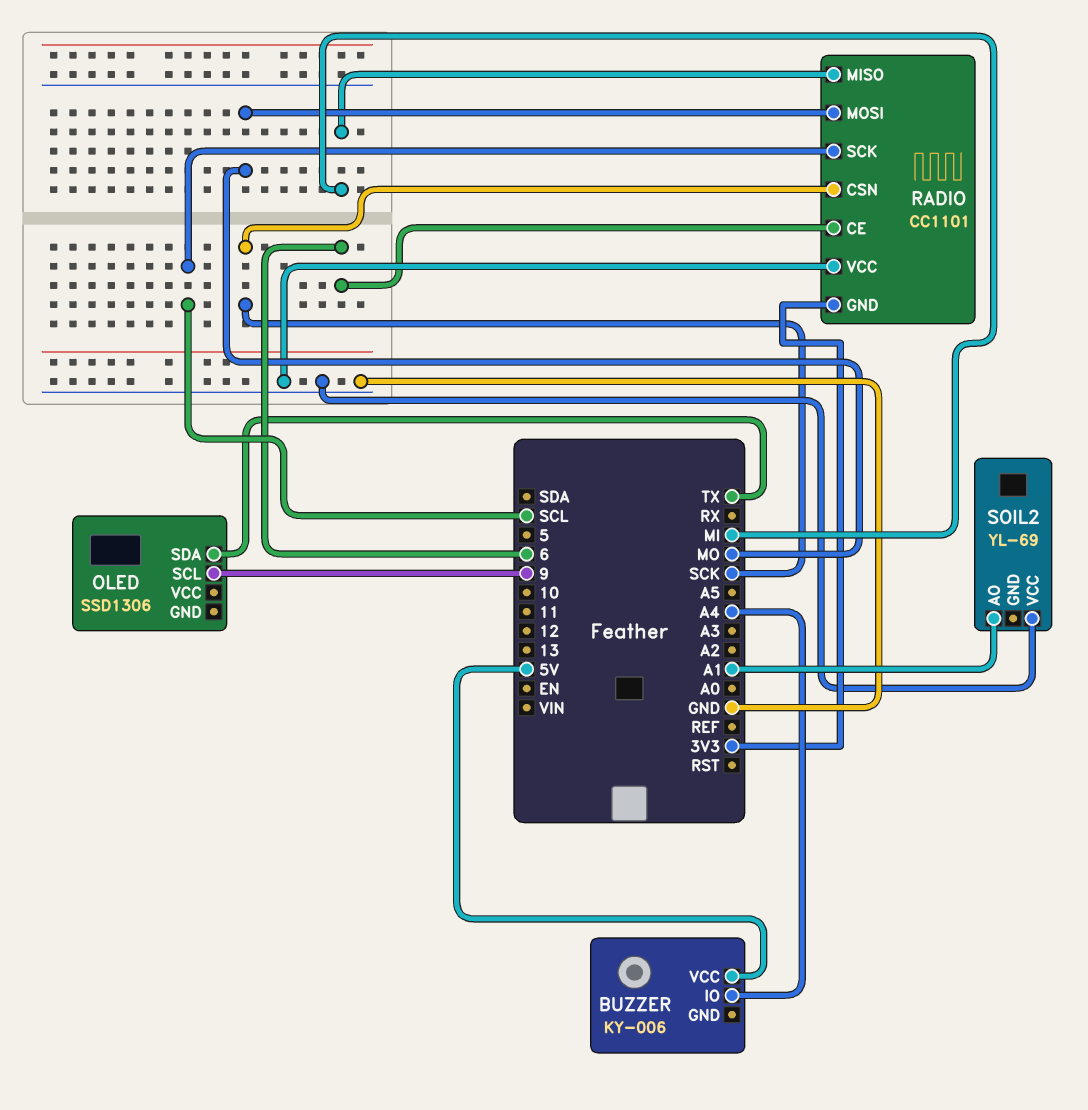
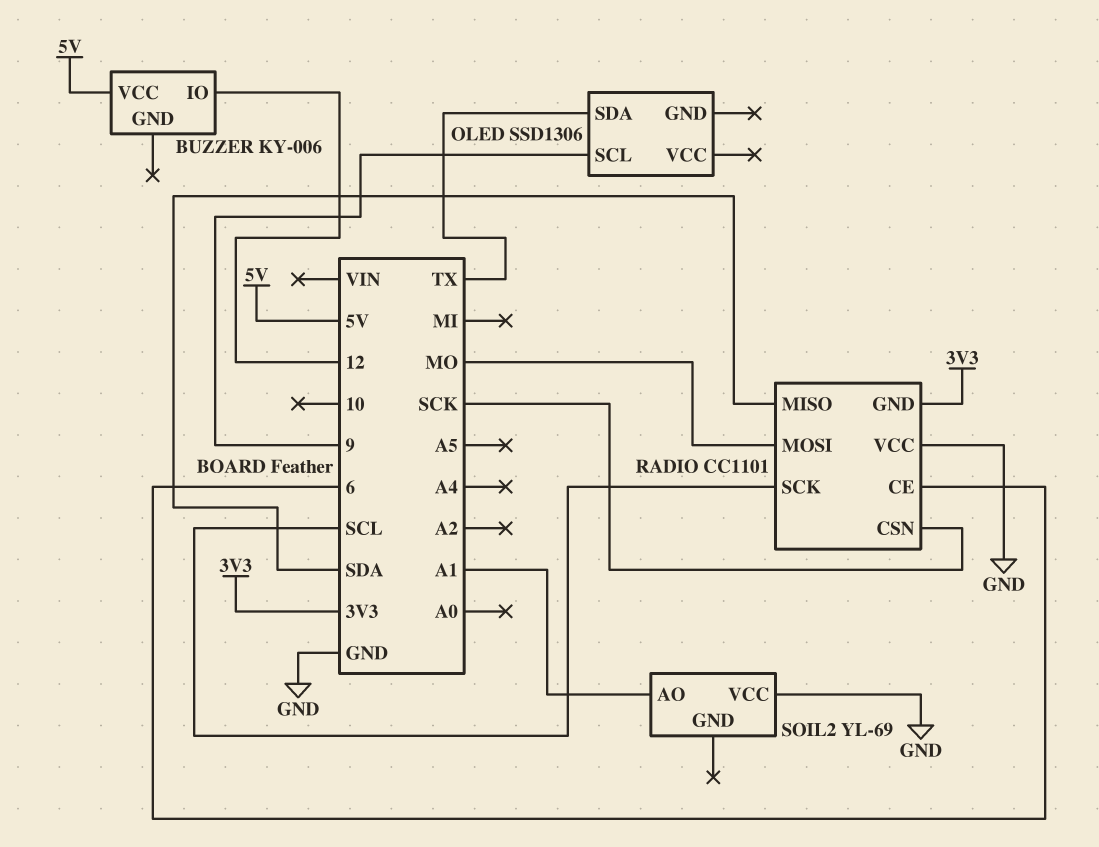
BUZZER pin IO: A4 -> 12
RADIO pin MISO: MI -> SDA

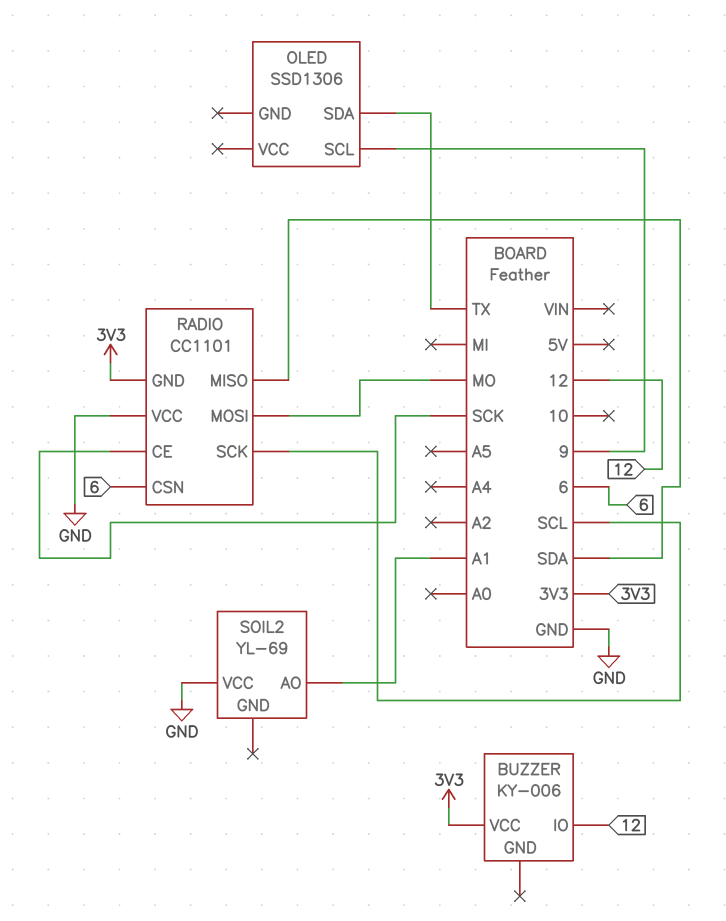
BUZZER pin VCC: 5V -> 3V3
RADIO pin CE: 6 -> SCK
RADIO pin CSN: SCK -> 6

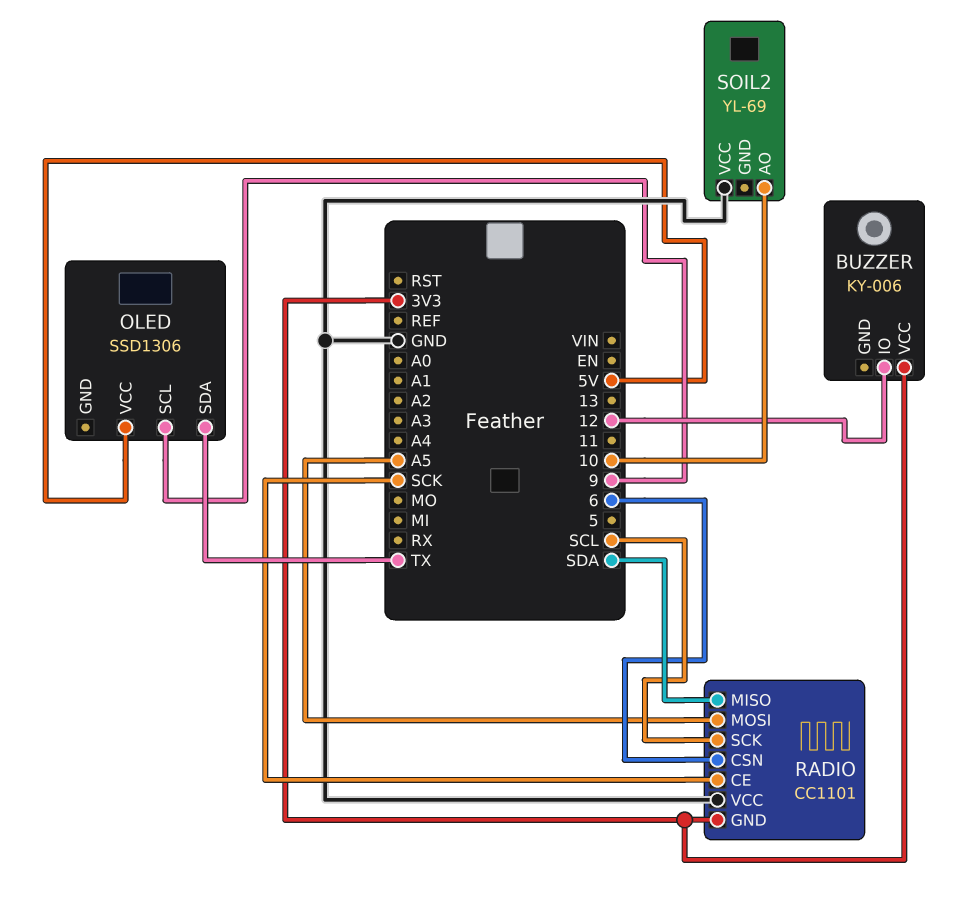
OLED pin VCC: none -> 5V
RADIO pin MOSI: MO -> A5
SOIL2 pin AO: A1 -> 10

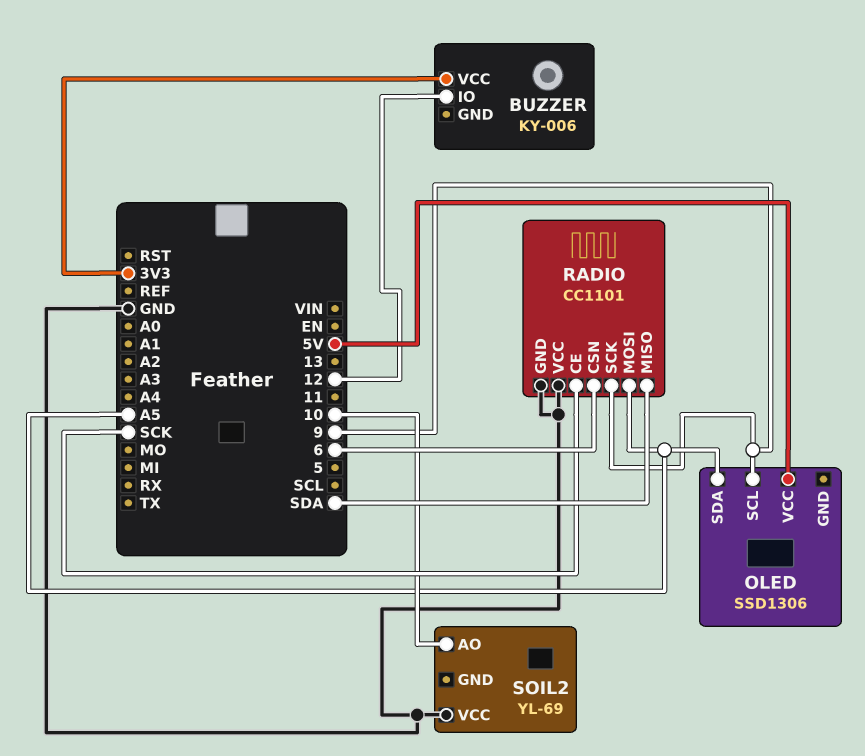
OLED pin SDA: TX -> A5
RADIO pin GND: 3V3 -> GND
RADIO pin SCK: SCL -> 9

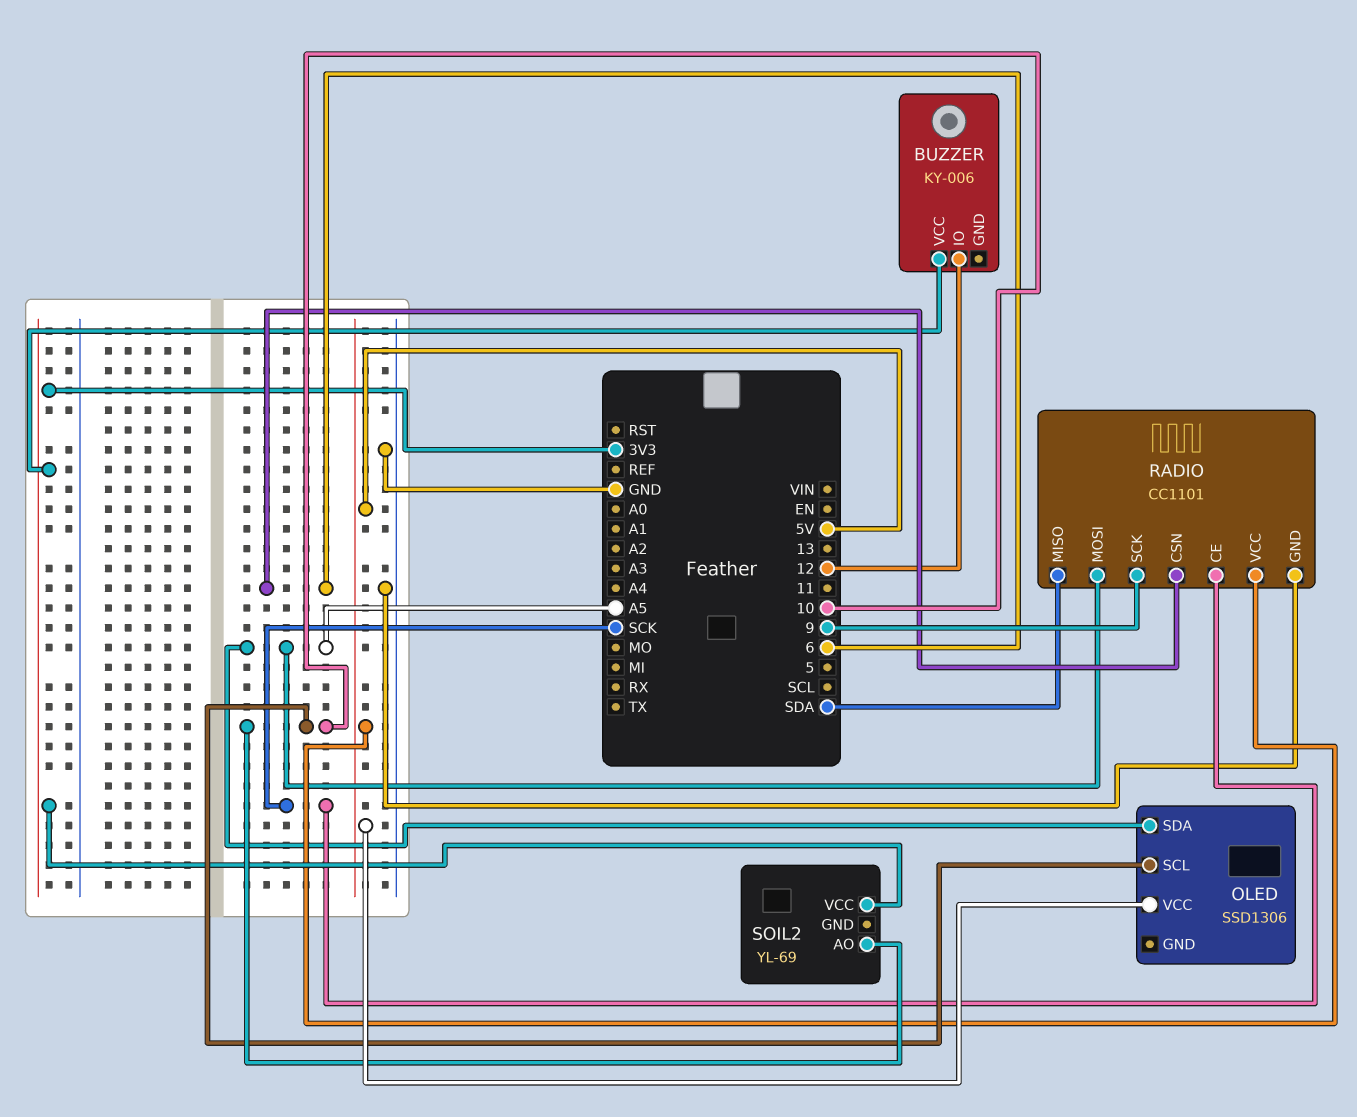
OLED pin SCL: 9 -> 10
RADIO pin VCC: GND -> 5V
SOIL2 pin VCC: GND -> 3V3

